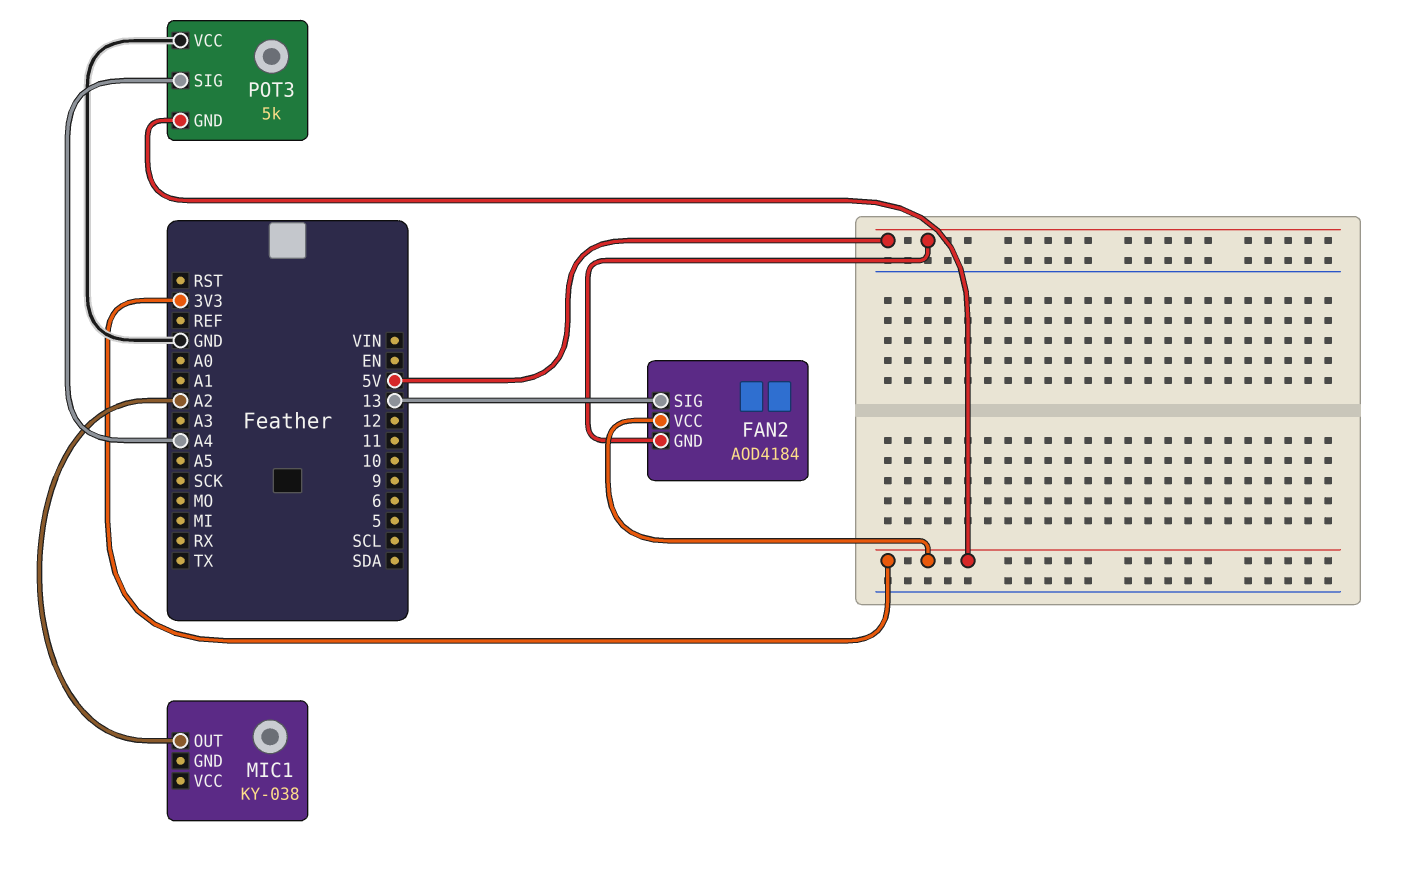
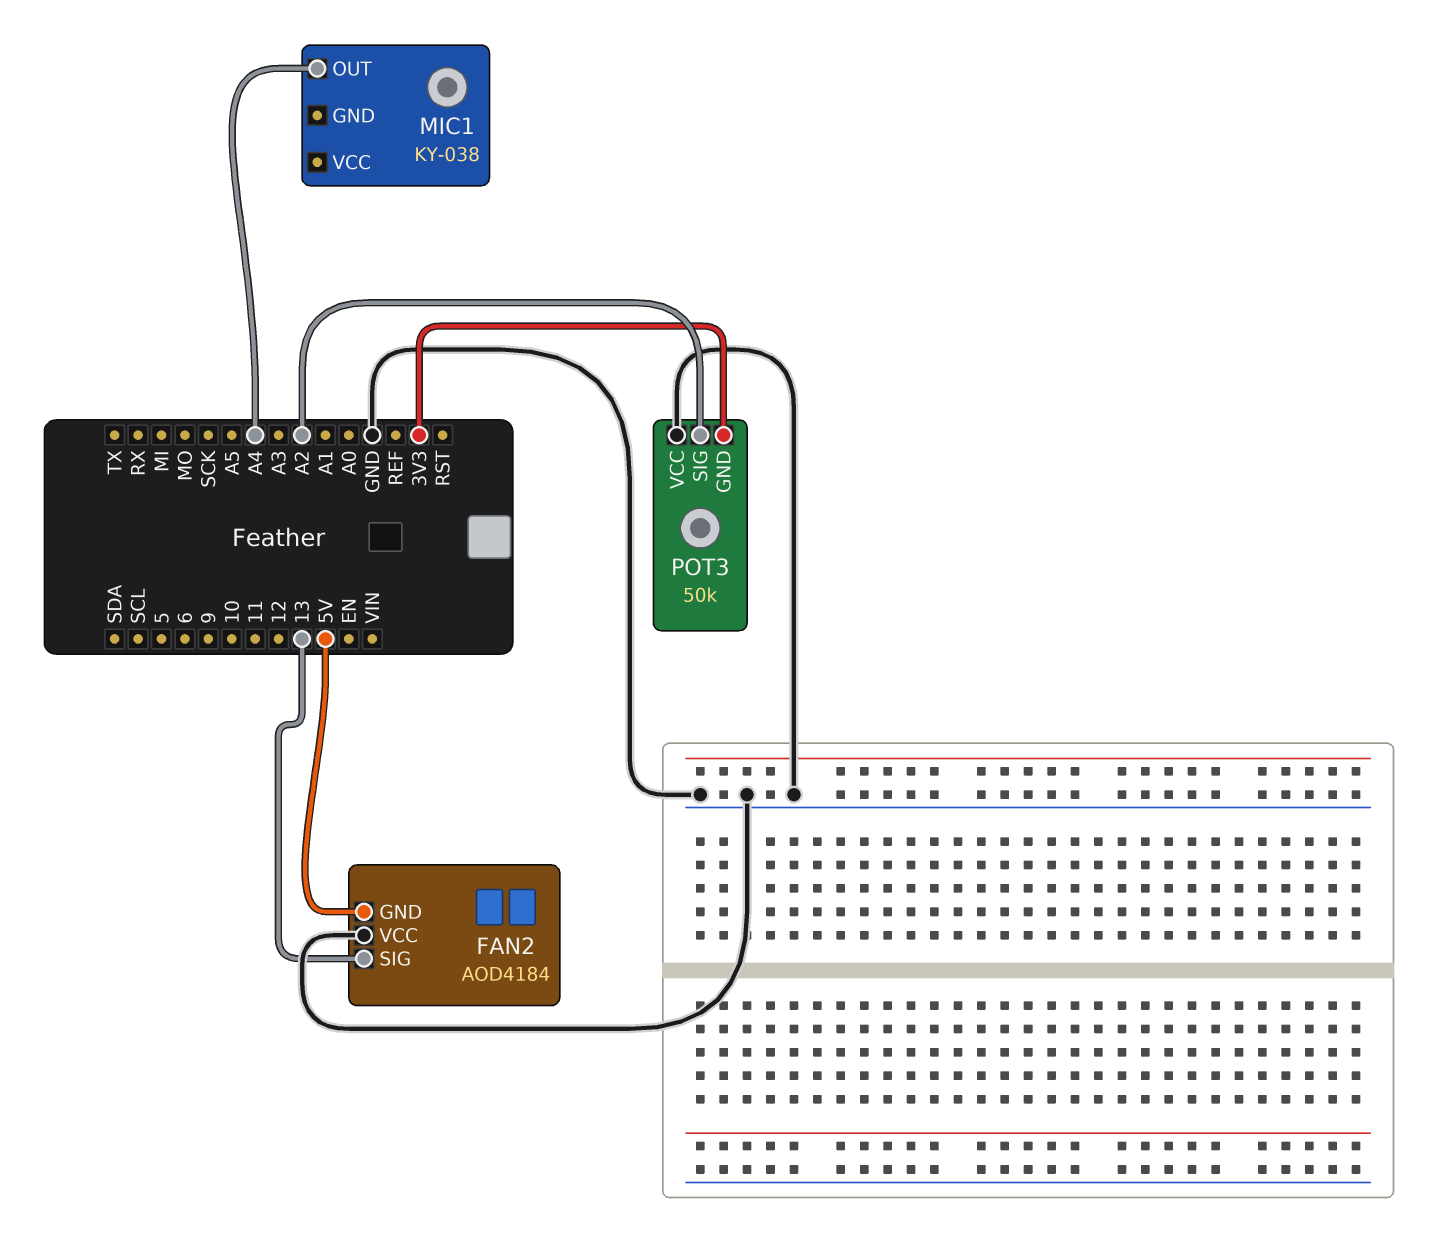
FAN2 pin VCC: 3V3 -> GND
MIC1 pin OUT: A2 -> A4
POT3: 5k -> 50k
POT3 pin SIG: A4 -> A2

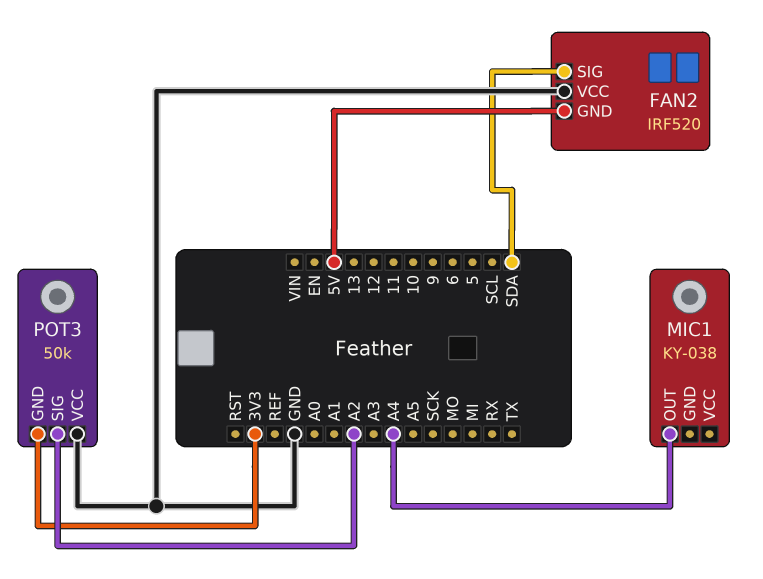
FAN2: AOD4184 -> IRF520
FAN2 pin SIG: 13 -> SDA

